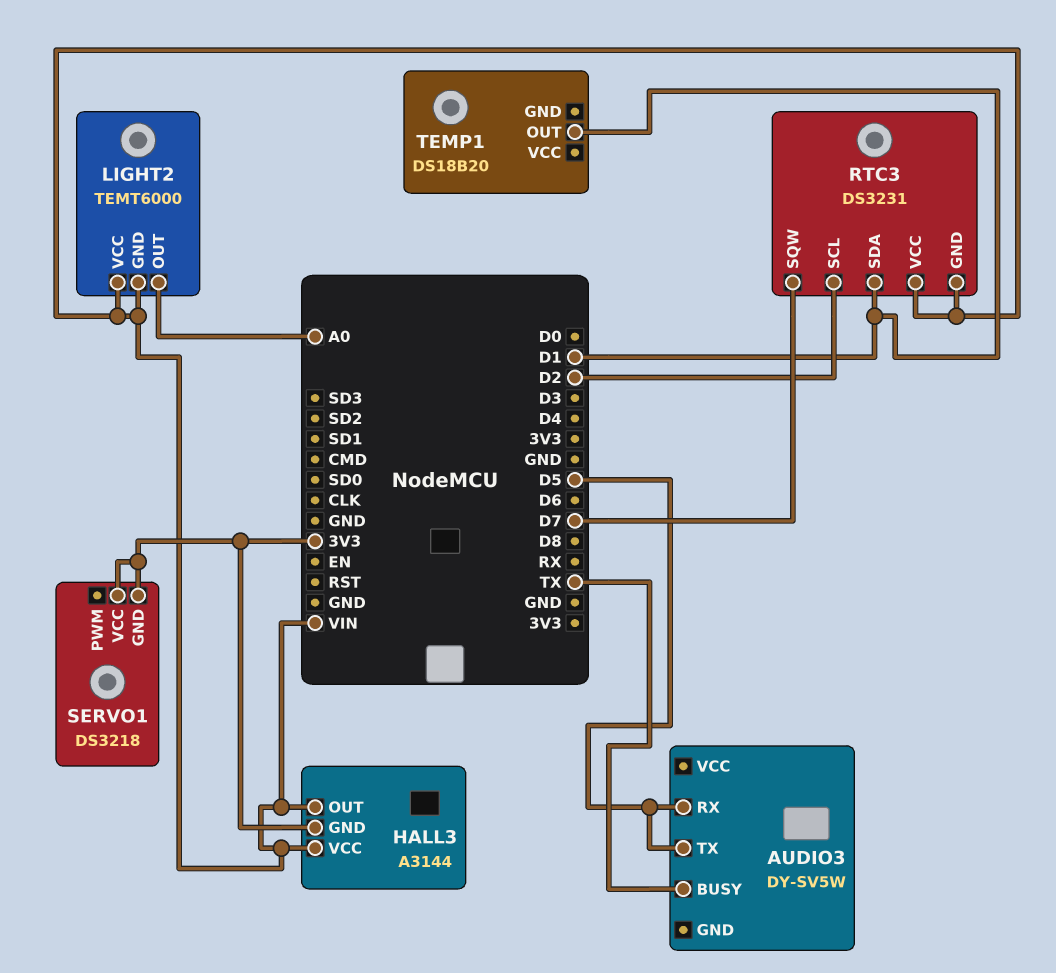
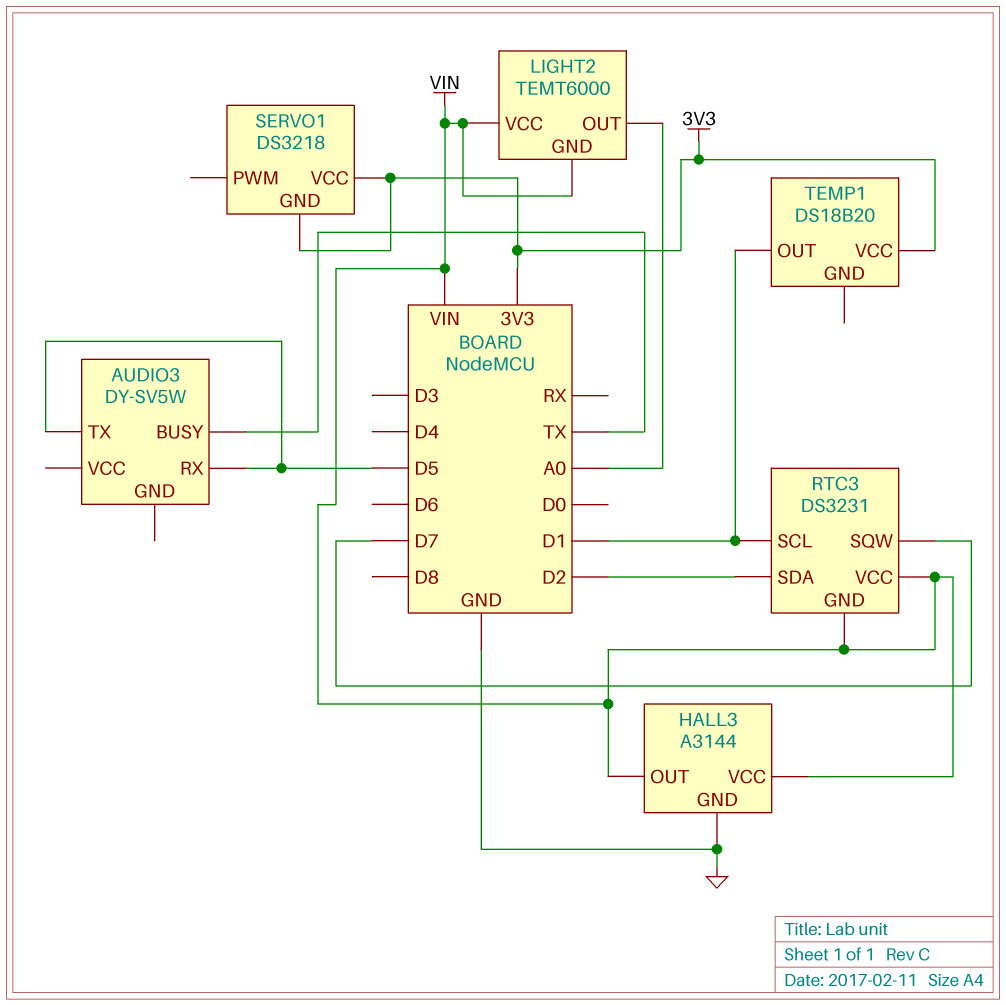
HALL3 pin GND: 3V3 -> GND
RTC3 pin SCL: D2 -> D1
RTC3 pin SDA: D1 -> D2
TEMP1 pin VCC: none -> 3V3

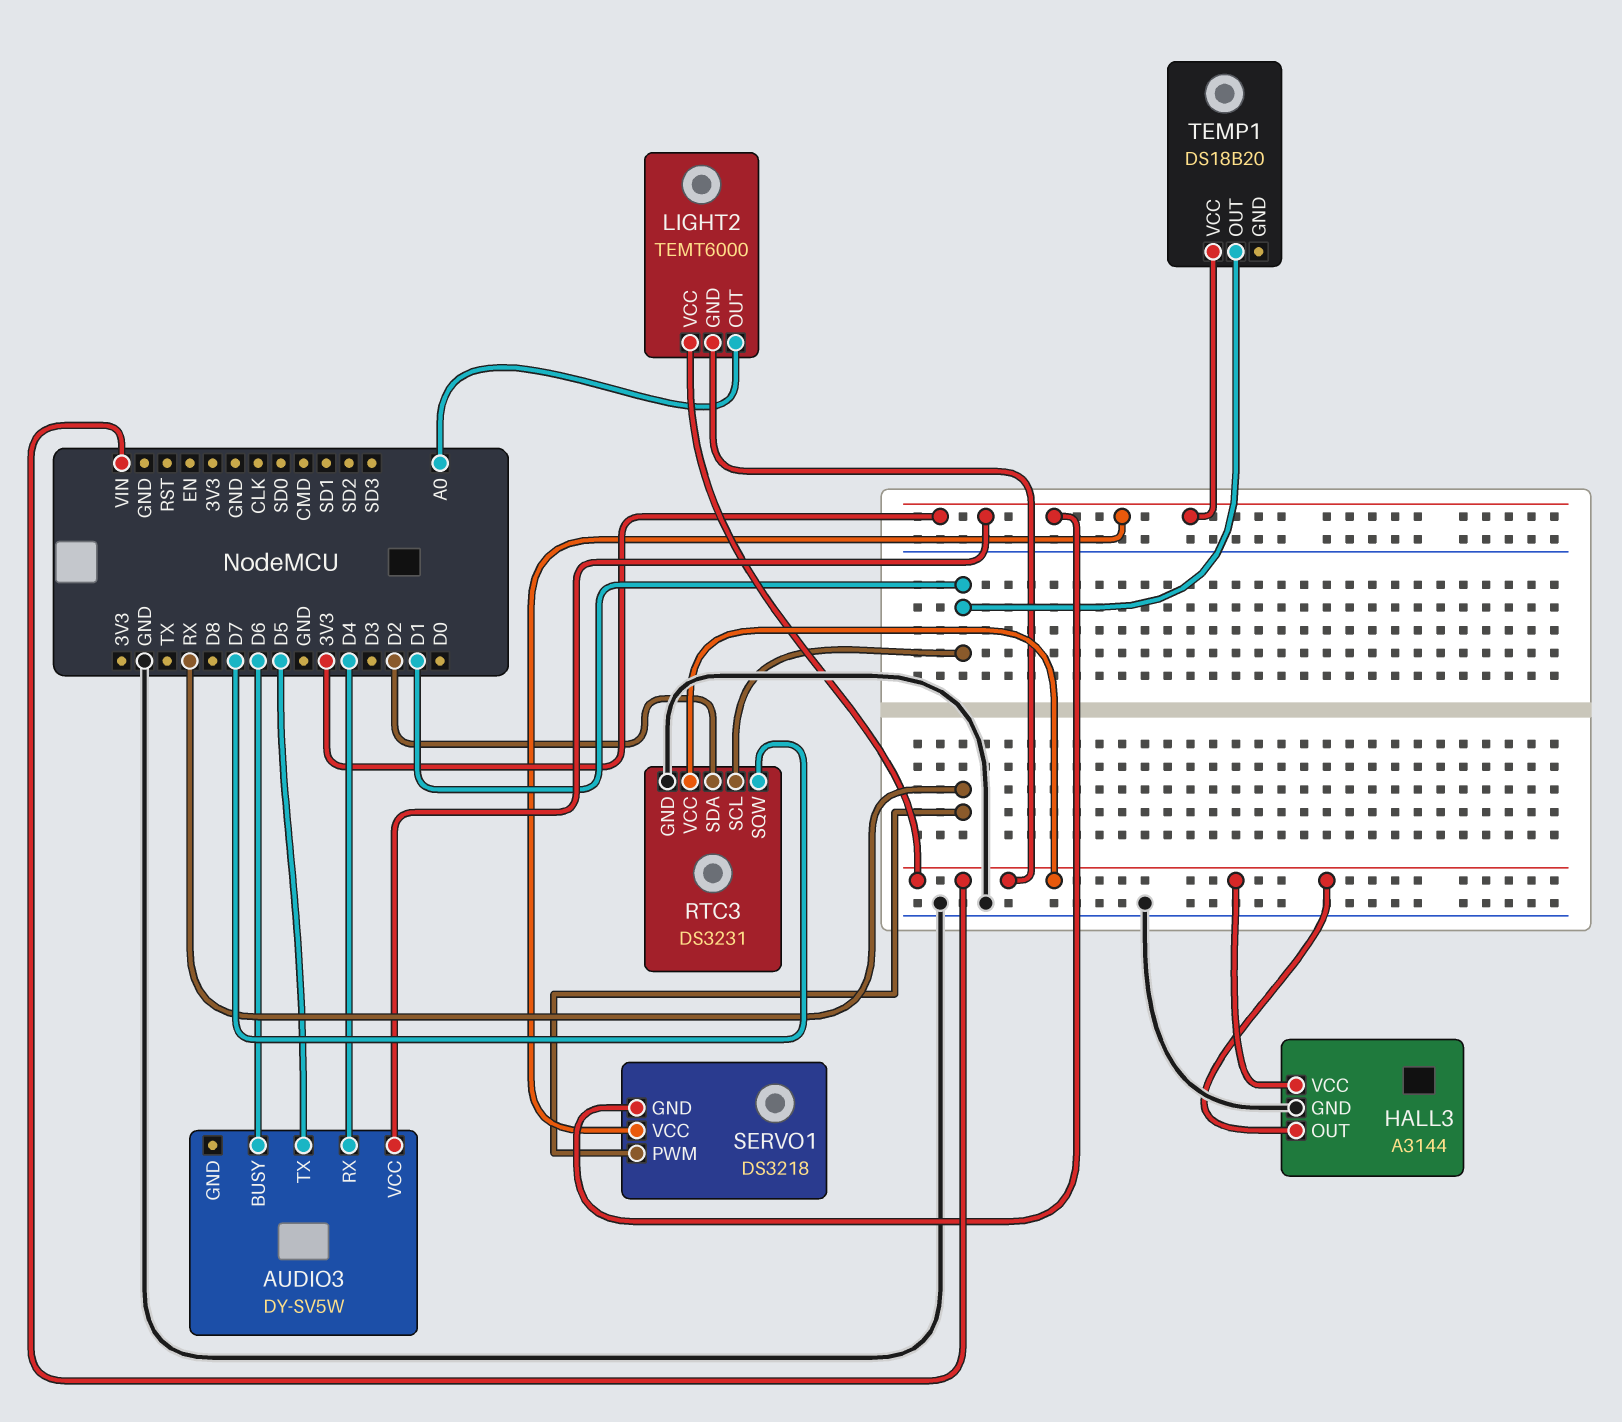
AUDIO3 pin BUSY: TX -> D6
AUDIO3 pin RX: D5 -> D4
AUDIO3 pin VCC: none -> 3V3
RTC3 pin GND: VIN -> GND
SERVO1 pin PWM: none -> RX

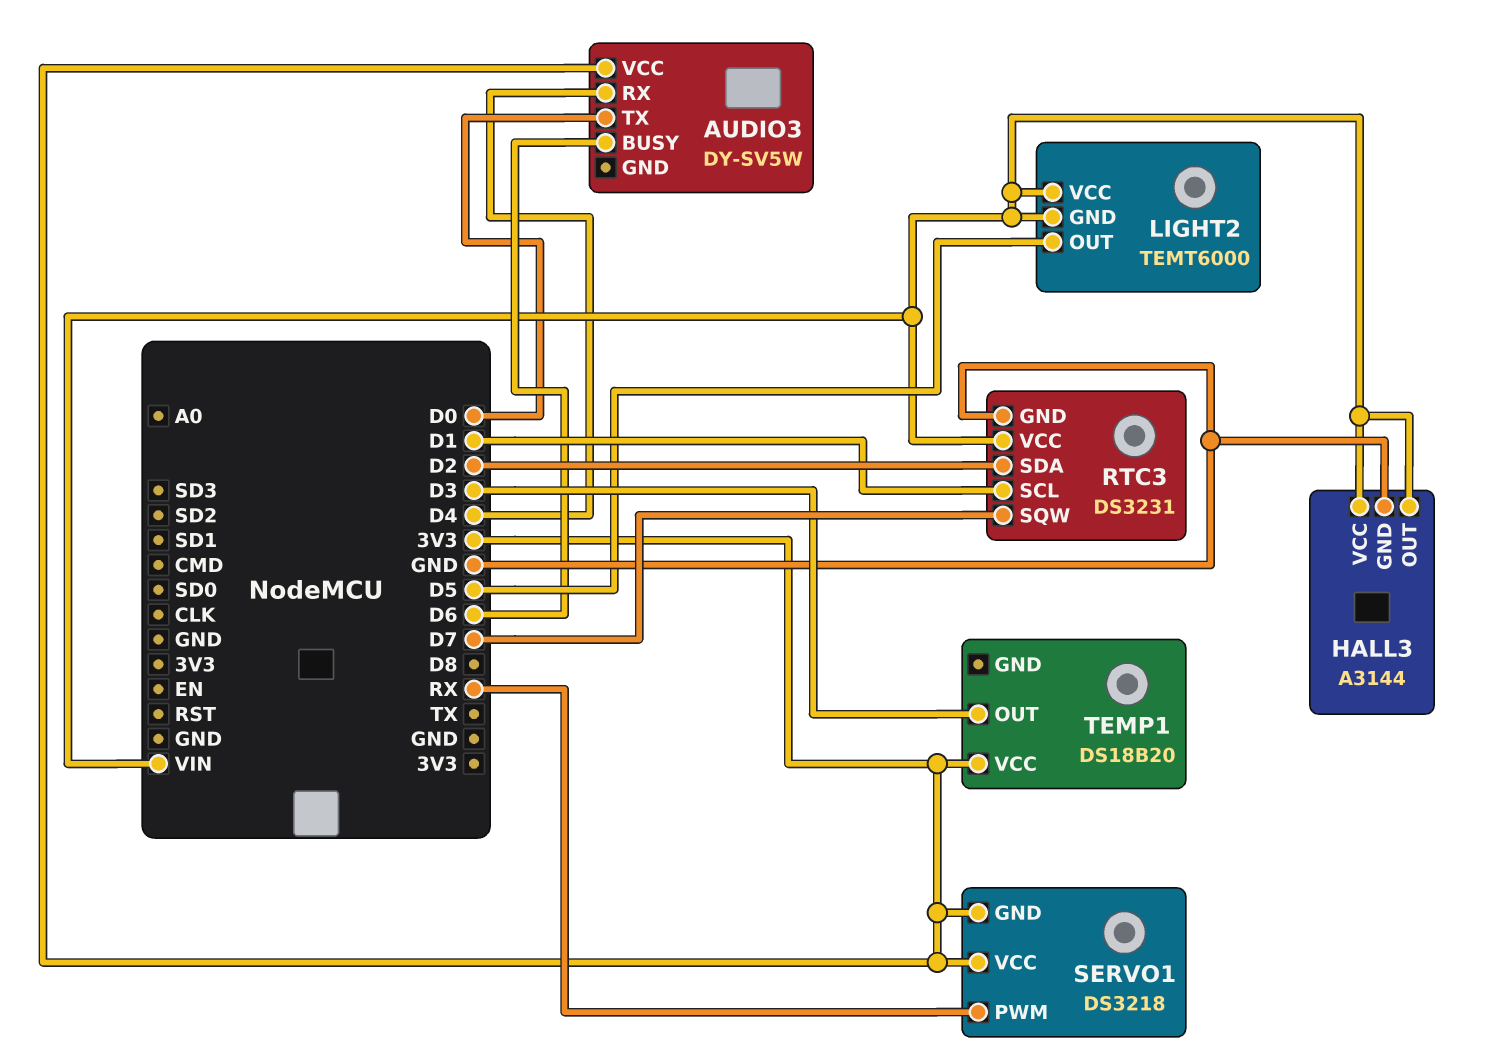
AUDIO3 pin TX: D5 -> D0
LIGHT2 pin OUT: A0 -> D5
TEMP1 pin OUT: D1 -> D3

